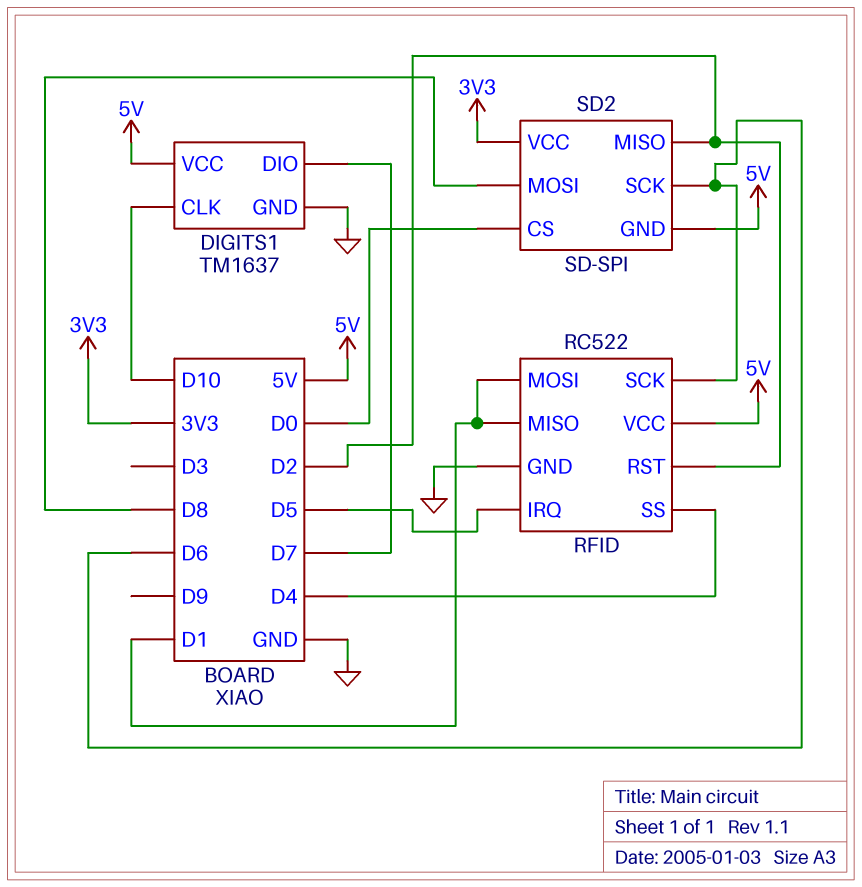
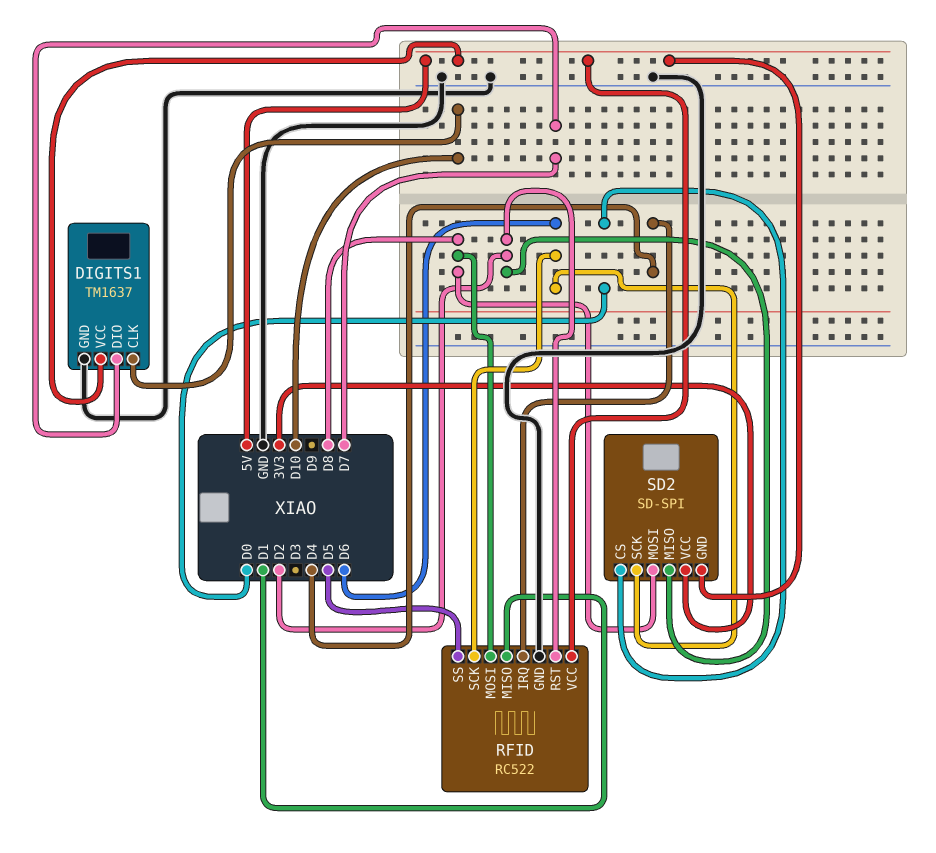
RFID pin IRQ: D5 -> D4
RFID pin MOSI: D1 -> D8
RFID pin SS: D4 -> D5

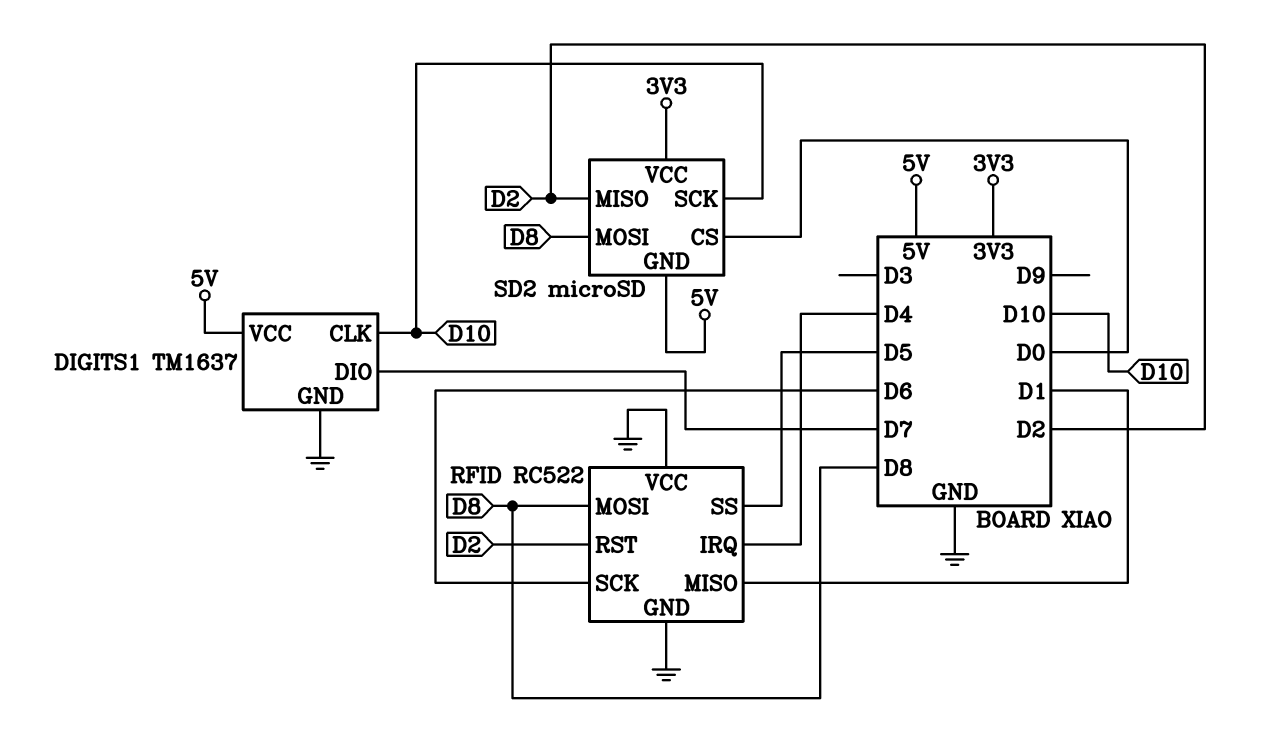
RFID pin VCC: 5V -> GND
SD2: SD-SPI -> microSD
SD2 pin SCK: D6 -> D10

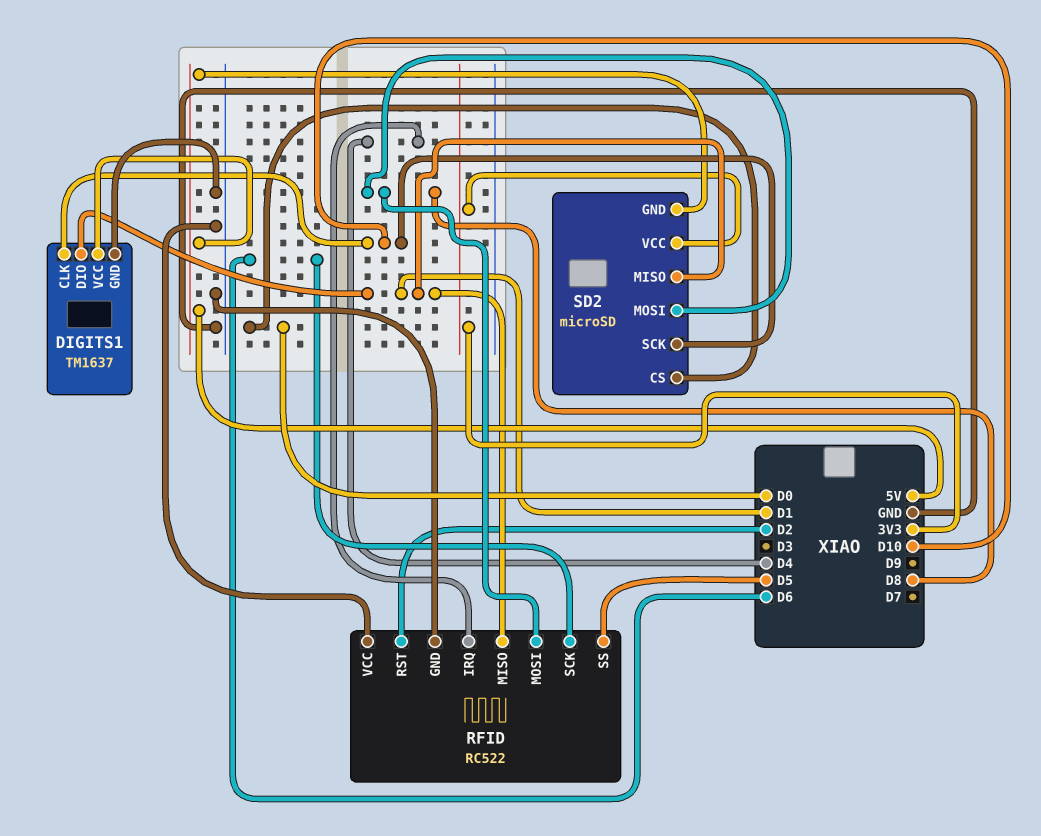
DIGITS1 pin DIO: D7 -> D1
SD2 pin MISO: D2 -> D1

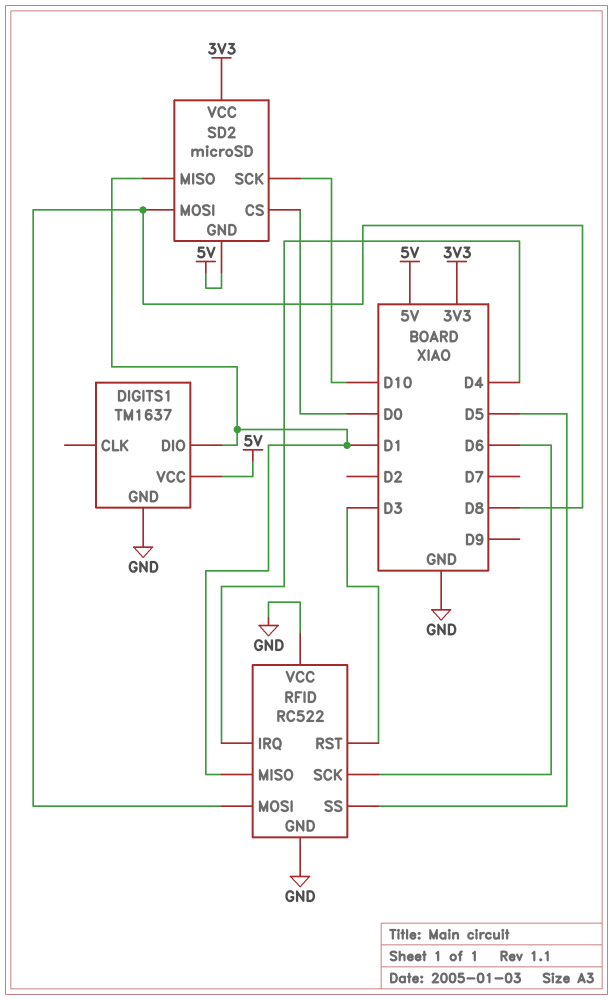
DIGITS1 pin CLK: D10 -> none
RFID pin RST: D2 -> D3

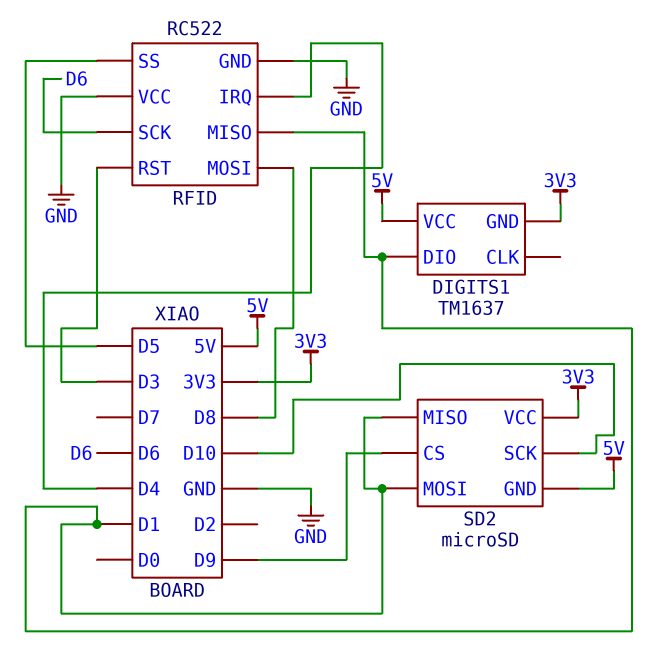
DIGITS1 pin GND: GND -> 3V3
SD2 pin CS: D0 -> D9
SD2 pin MOSI: D8 -> D1

